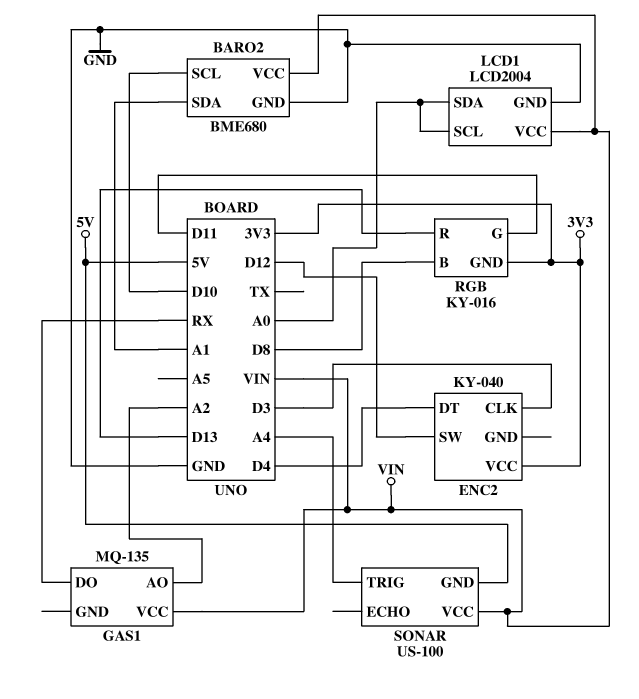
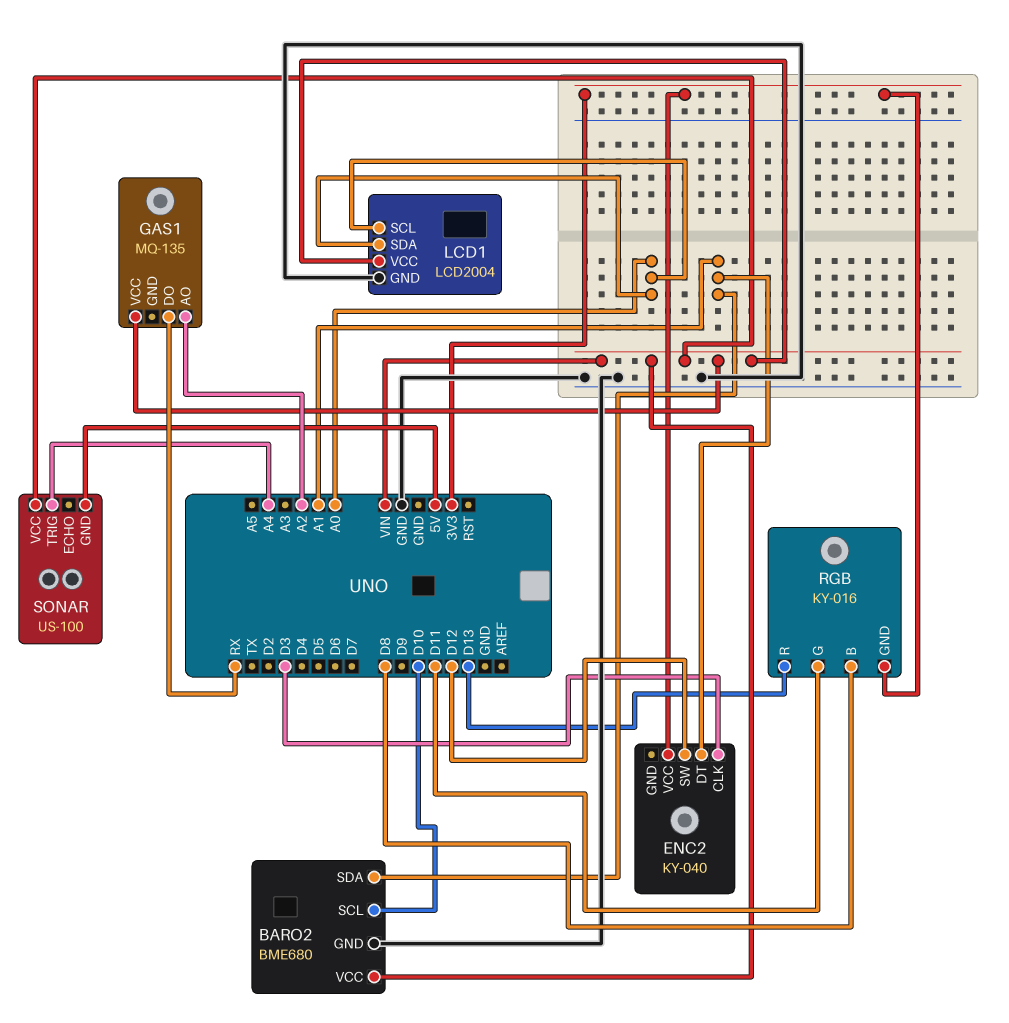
ENC2 pin DT: D4 -> A1

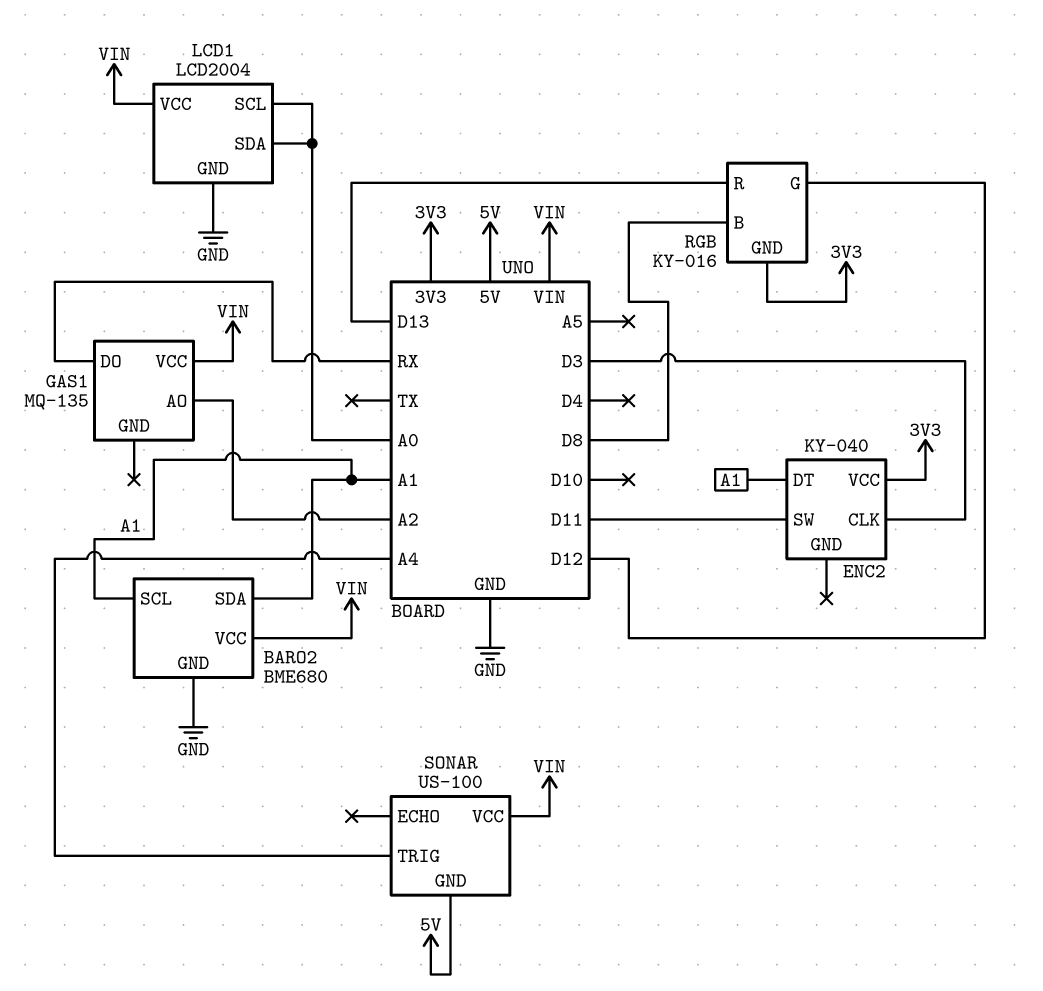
BARO2 pin SCL: D10 -> A1
ENC2 pin SW: D12 -> D11
RGB pin G: D11 -> D12

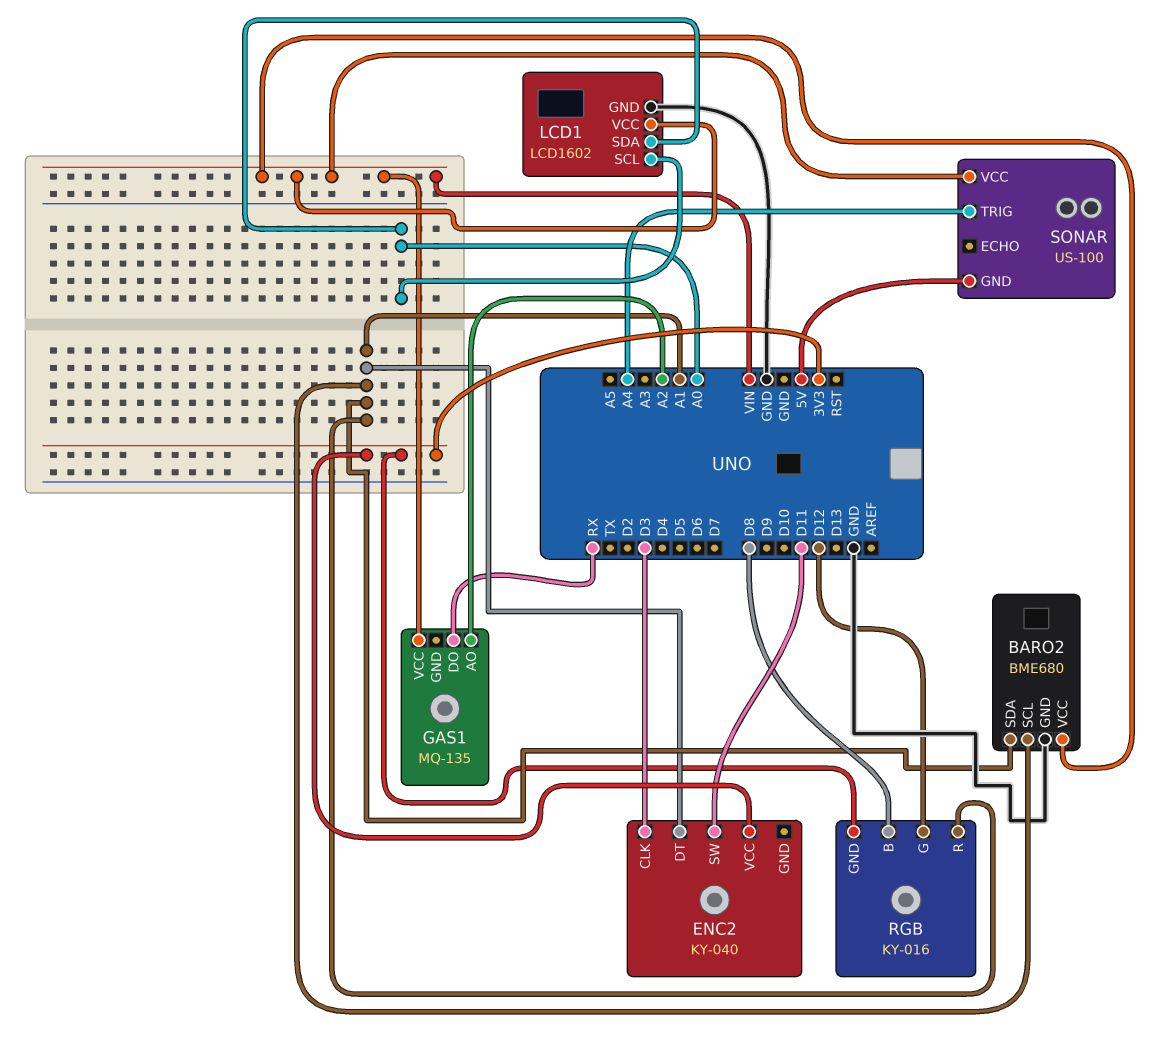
LCD1: LCD2004 -> LCD1602
RGB pin R: D13 -> A1

